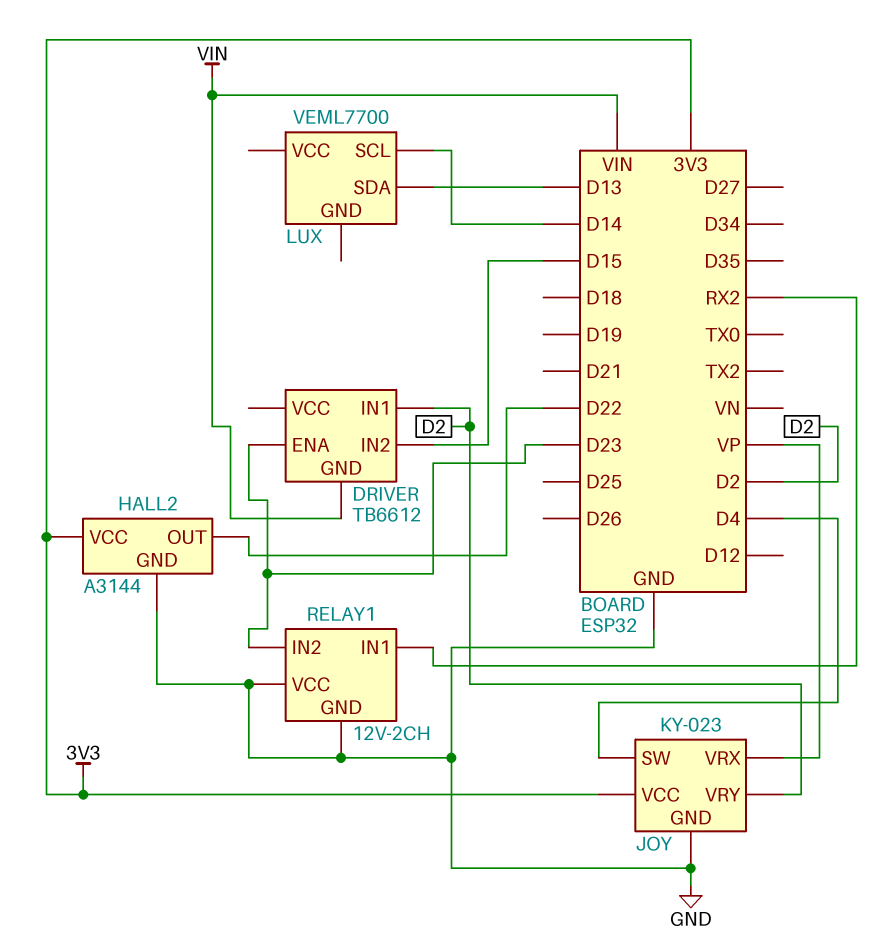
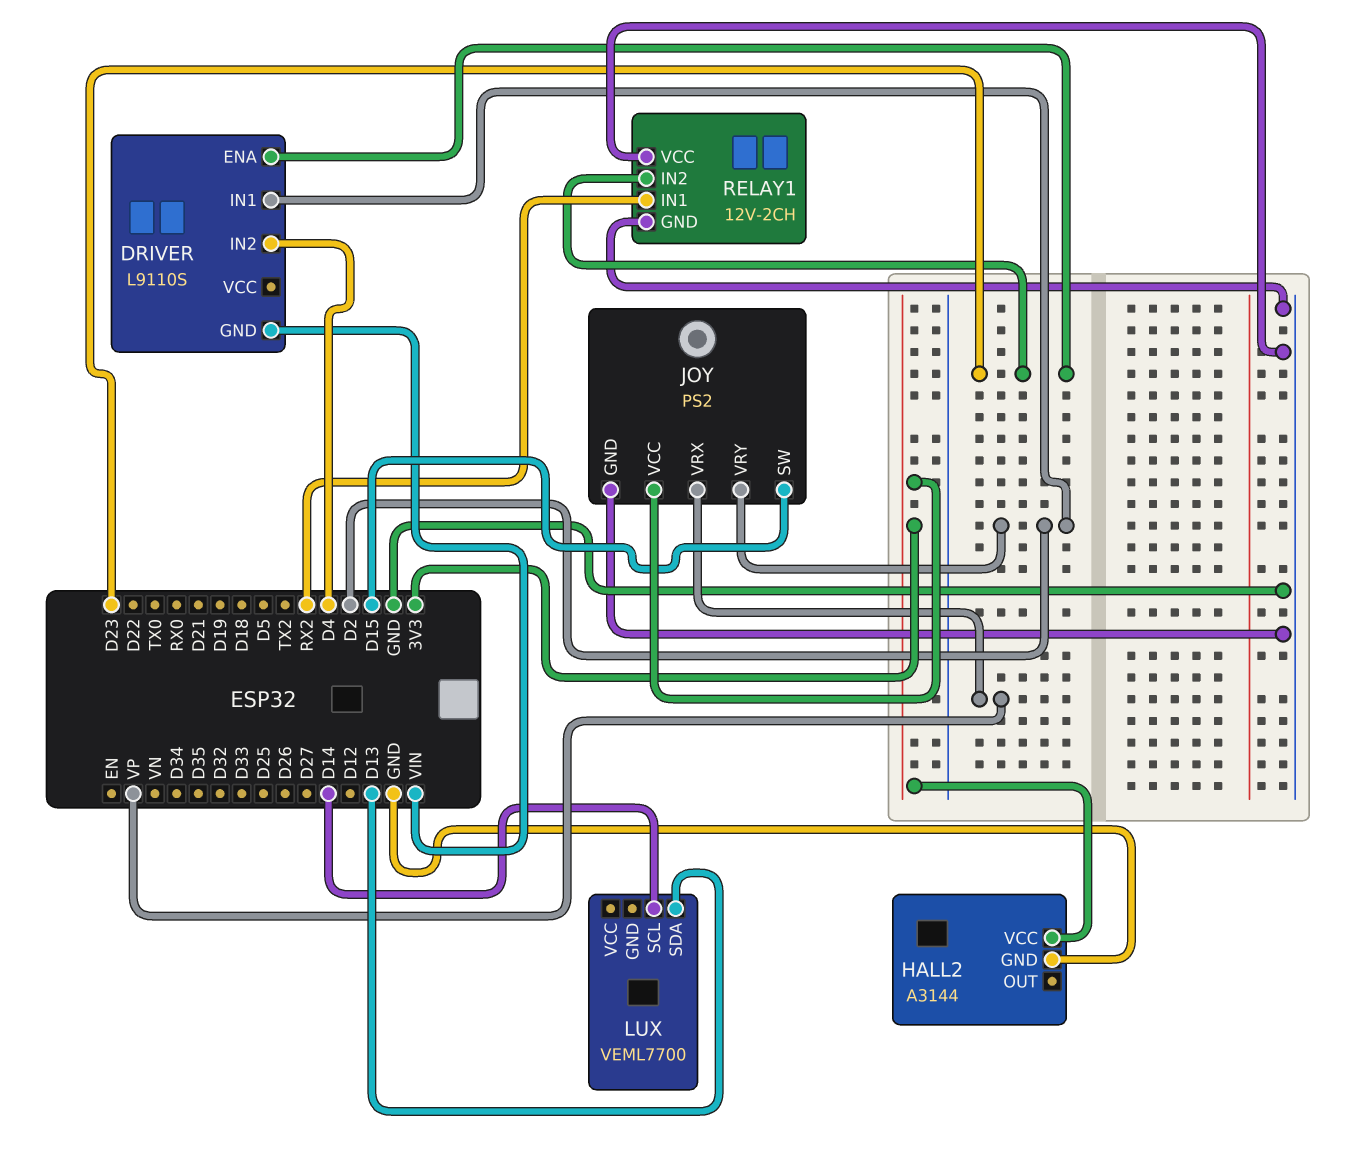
DRIVER: TB6612 -> L9110S
DRIVER pin IN2: D15 -> D4
HALL2 pin OUT: D22 -> none
JOY: KY-023 -> PS2
JOY pin SW: D4 -> D15

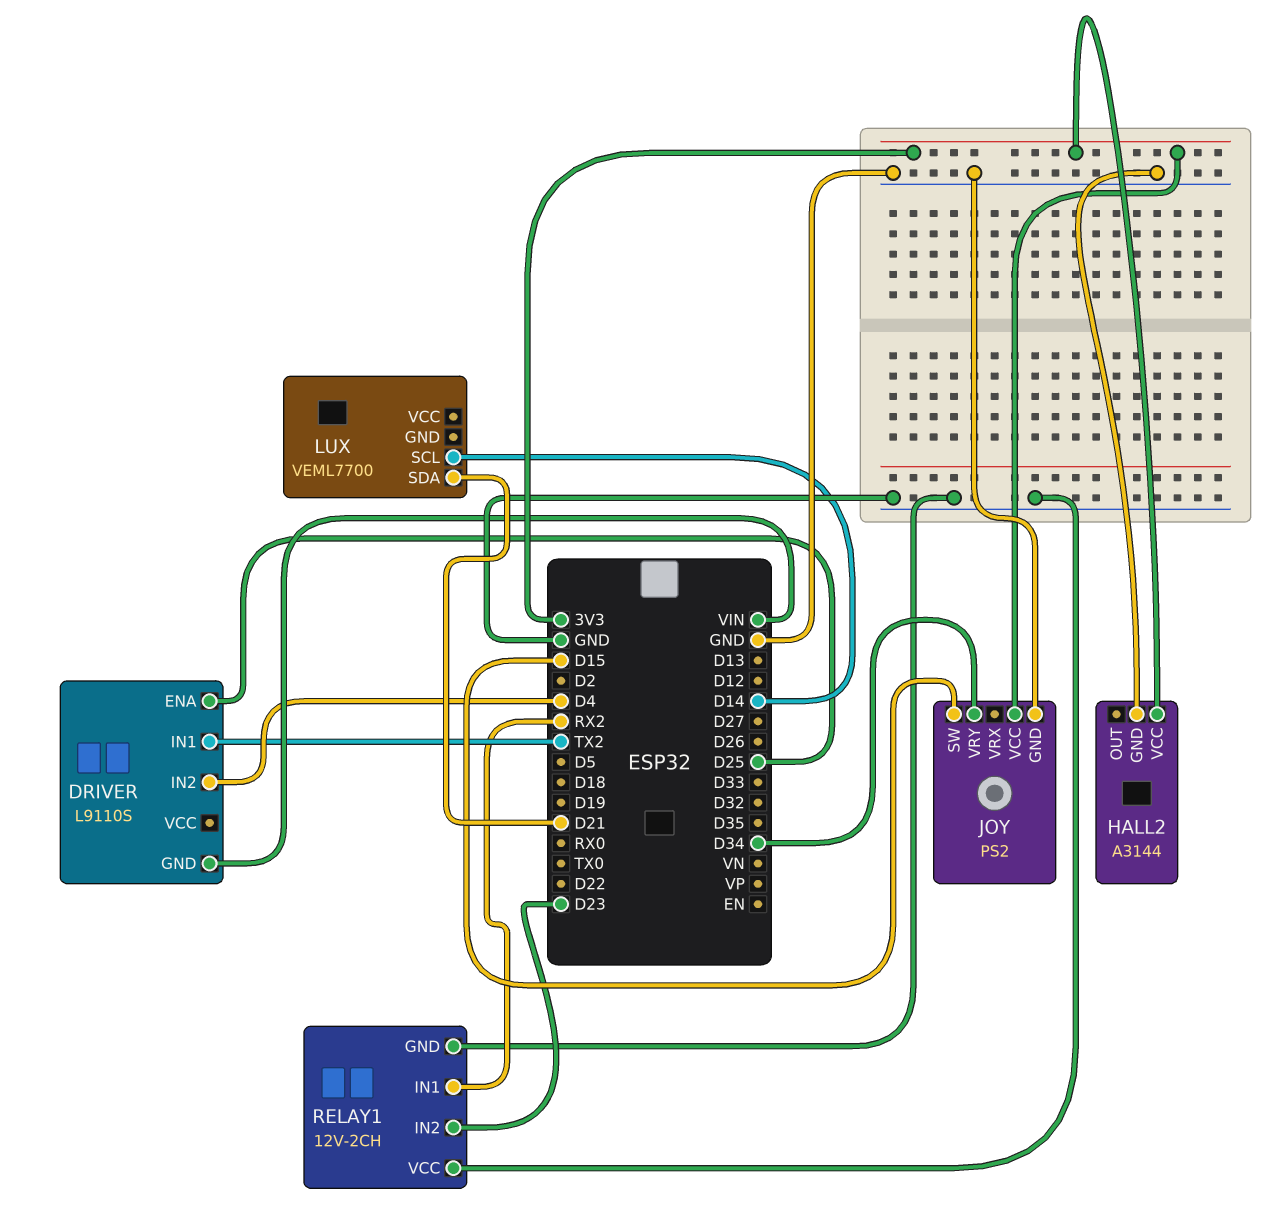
DRIVER pin ENA: D23 -> D25
DRIVER pin IN1: D2 -> TX2
JOY pin VRX: VP -> none
JOY pin VRY: D2 -> D34
LUX pin SDA: D13 -> D21

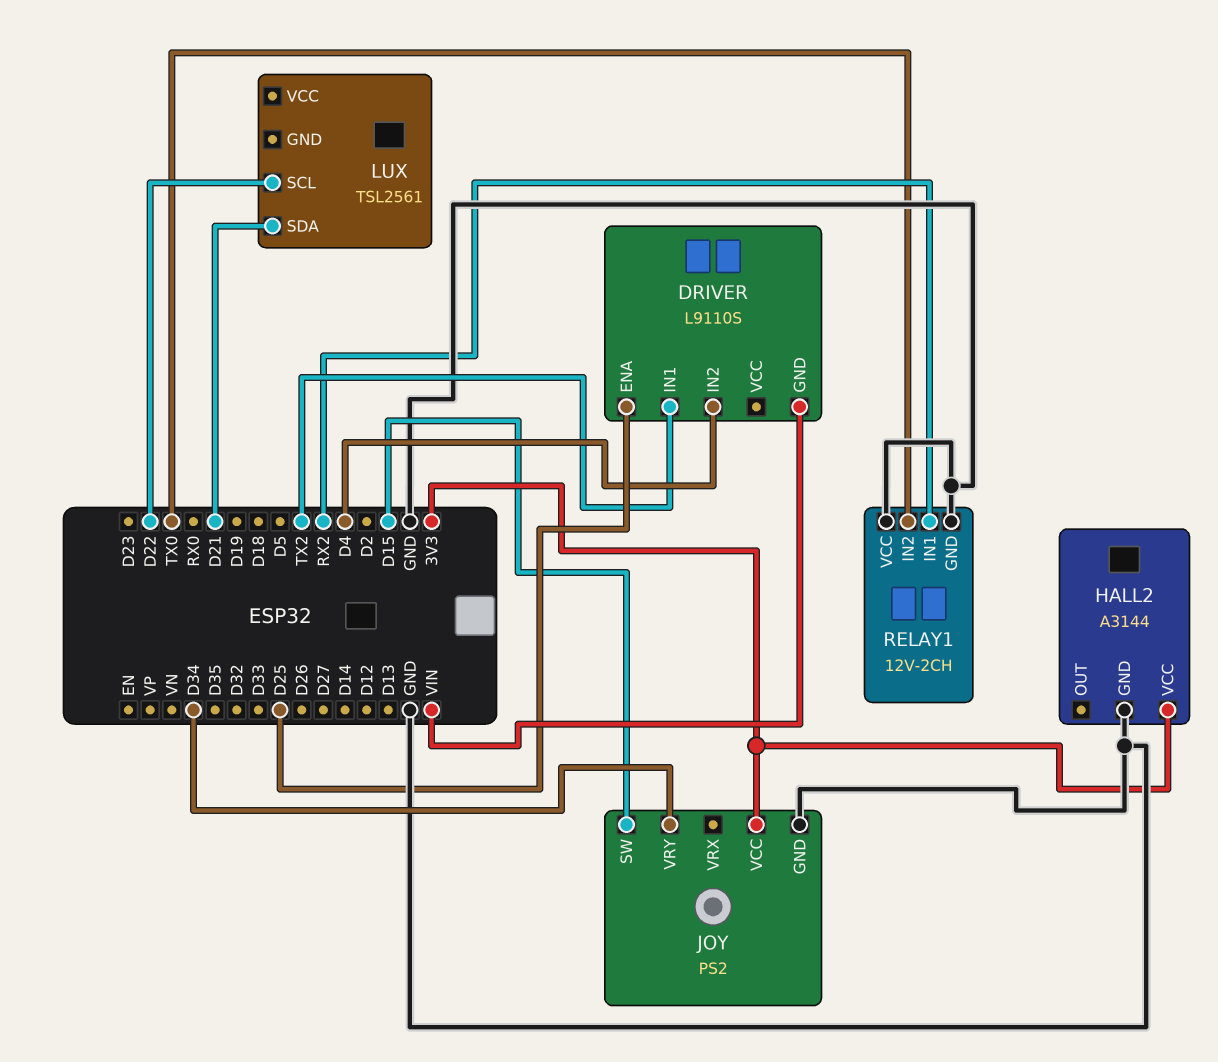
LUX: VEML7700 -> TSL2561
LUX pin SCL: D14 -> D22
RELAY1 pin IN2: D23 -> TX0

